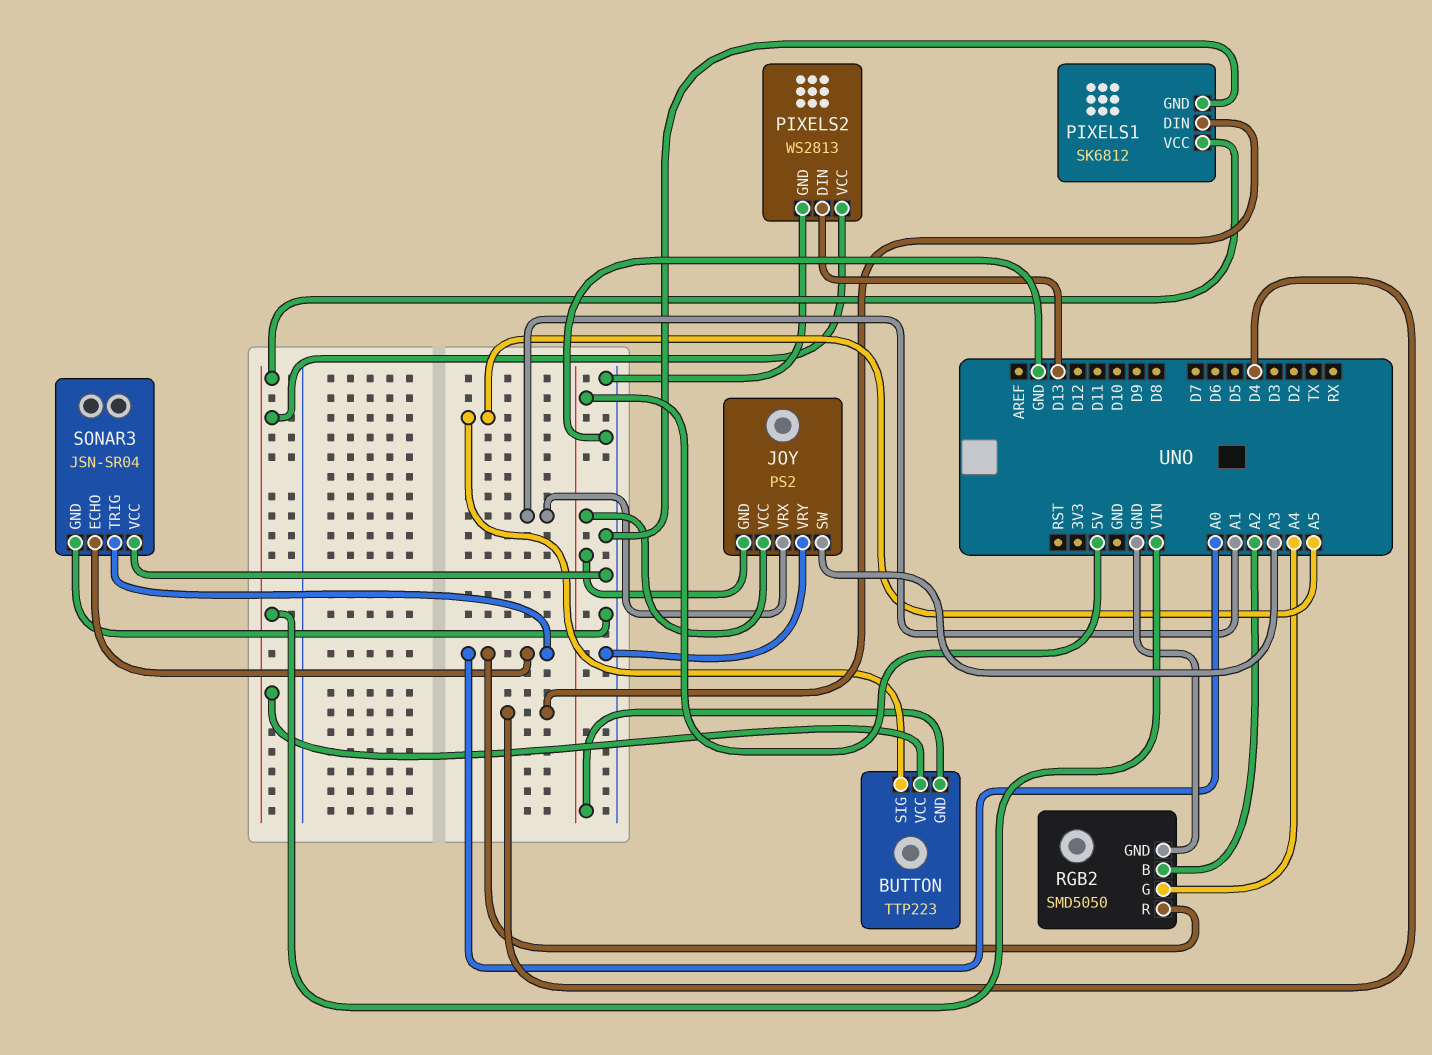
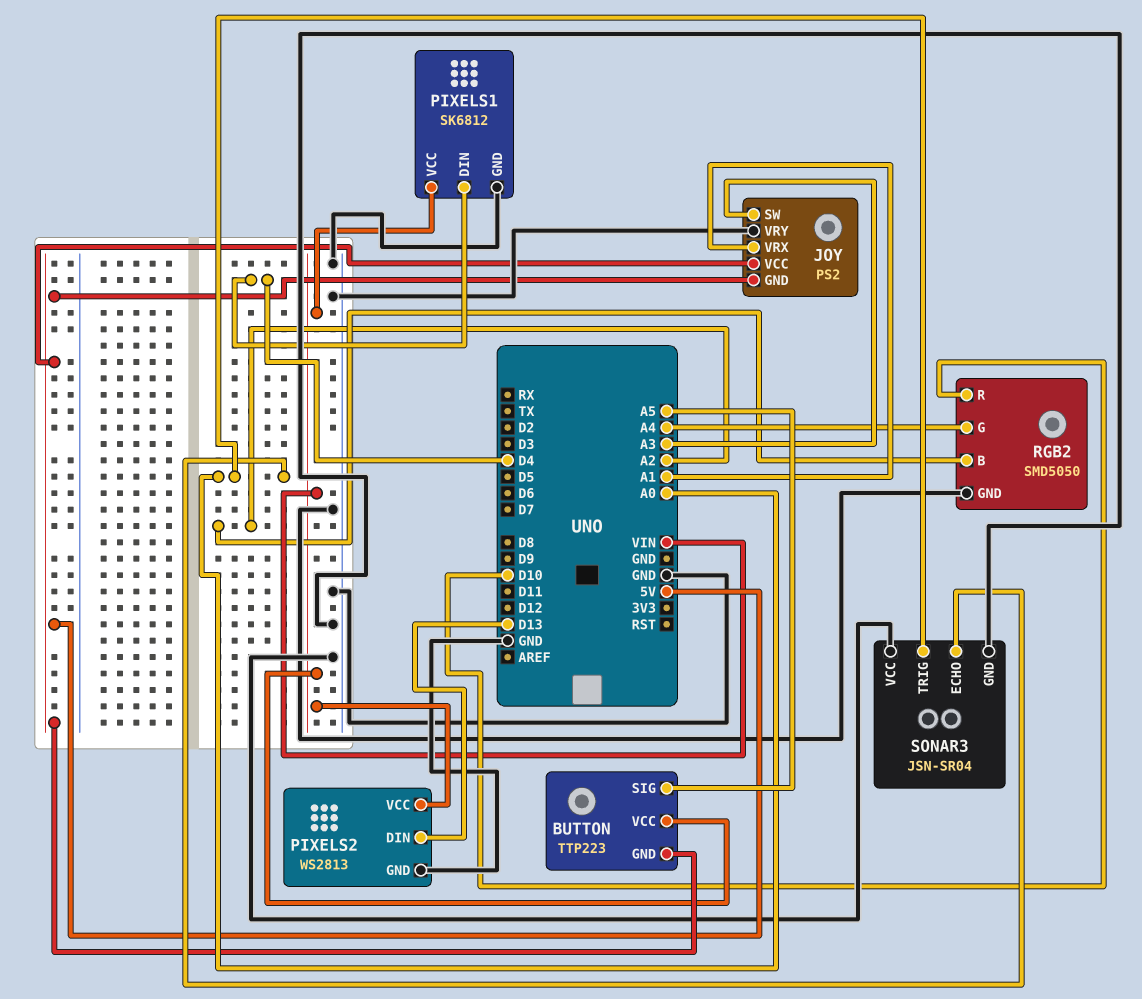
RGB2 pin R: A0 -> D10

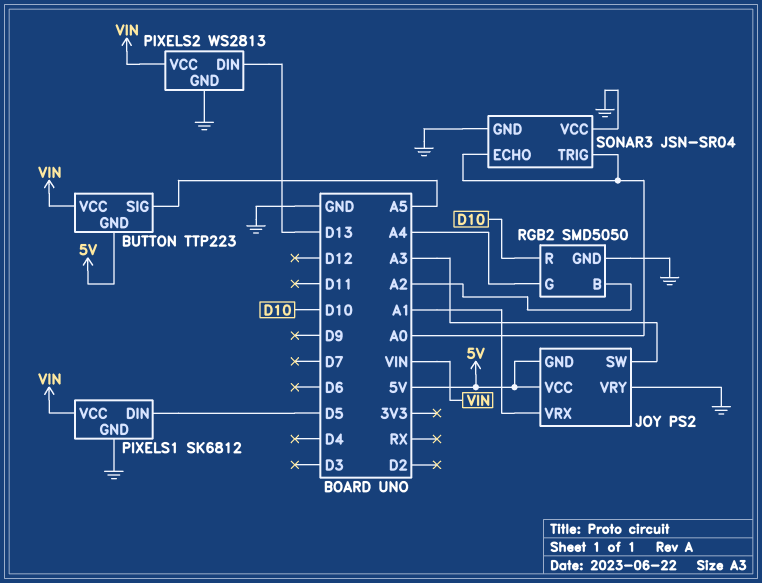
PIXELS1 pin DIN: D4 -> D5

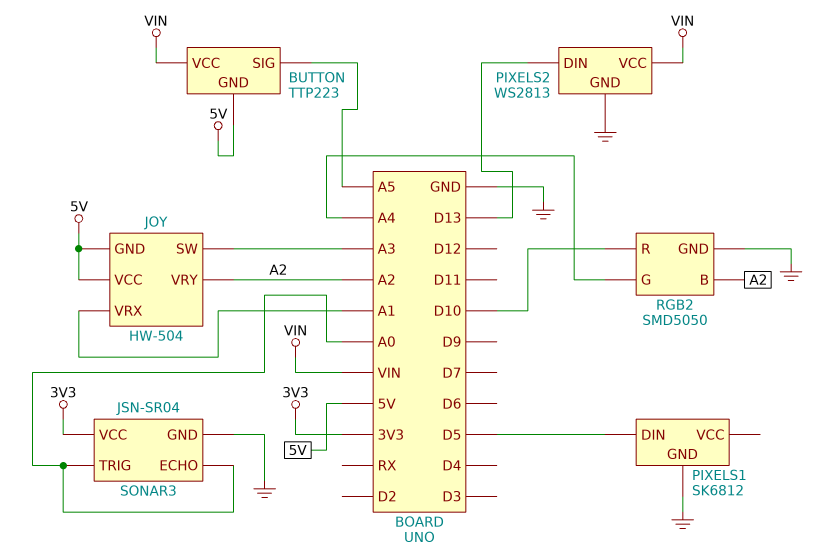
JOY: PS2 -> HW-504
JOY pin VRY: GND -> A2
PIXELS1 pin VCC: VIN -> none
SONAR3 pin VCC: GND -> 3V3

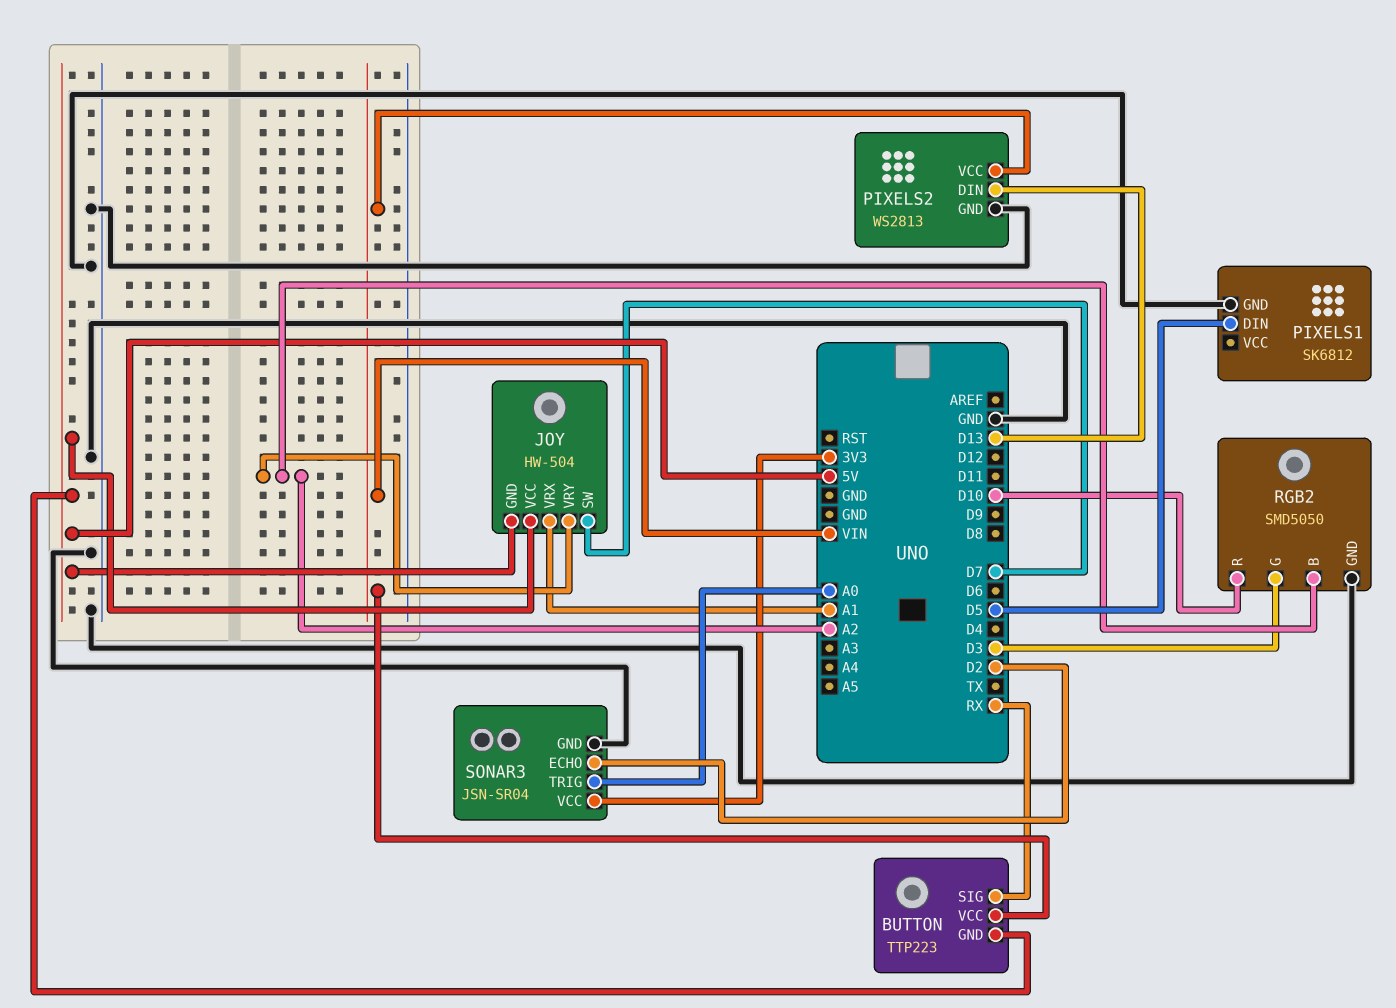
BUTTON pin SIG: A5 -> RX
JOY pin SW: A3 -> D7
RGB2 pin G: A4 -> D3
SONAR3 pin ECHO: A0 -> D2

